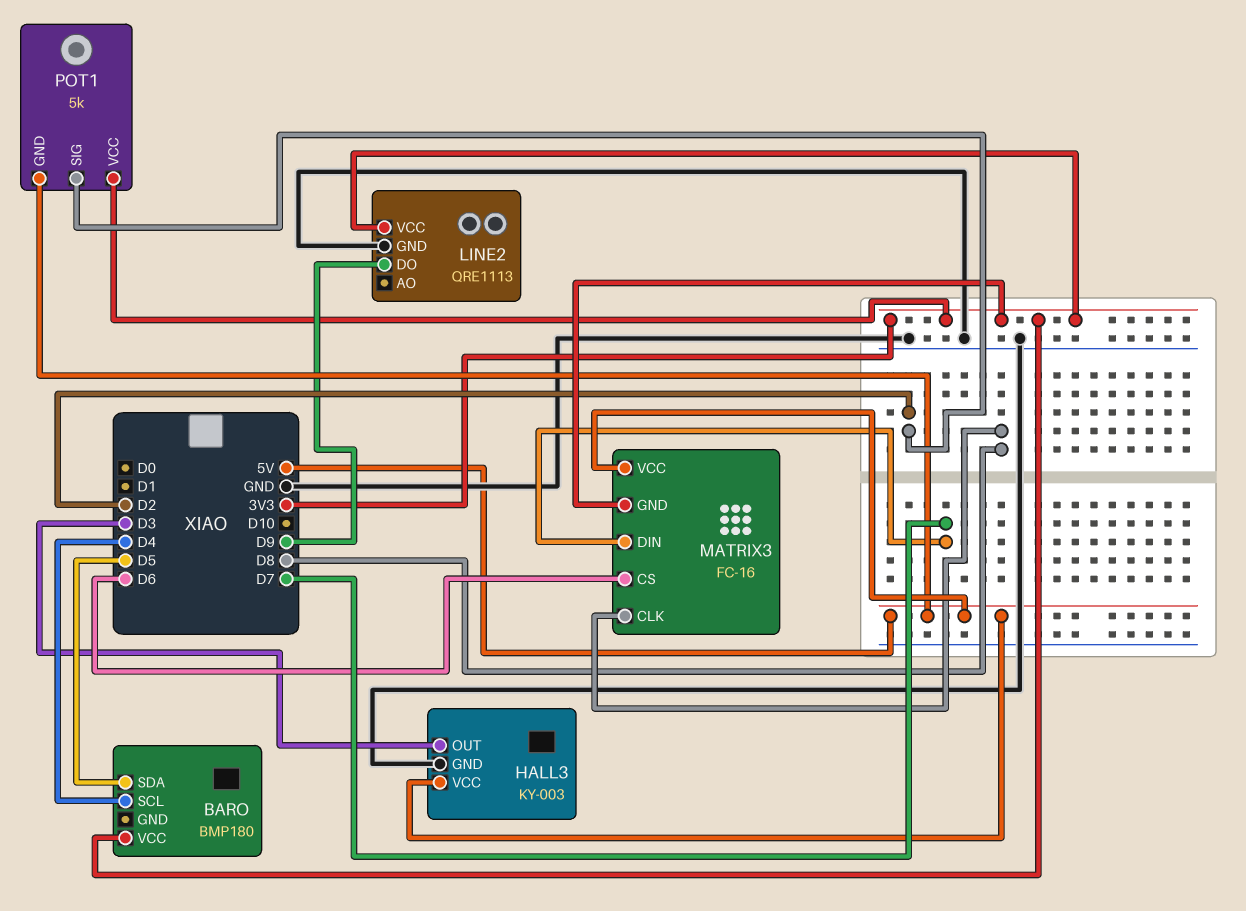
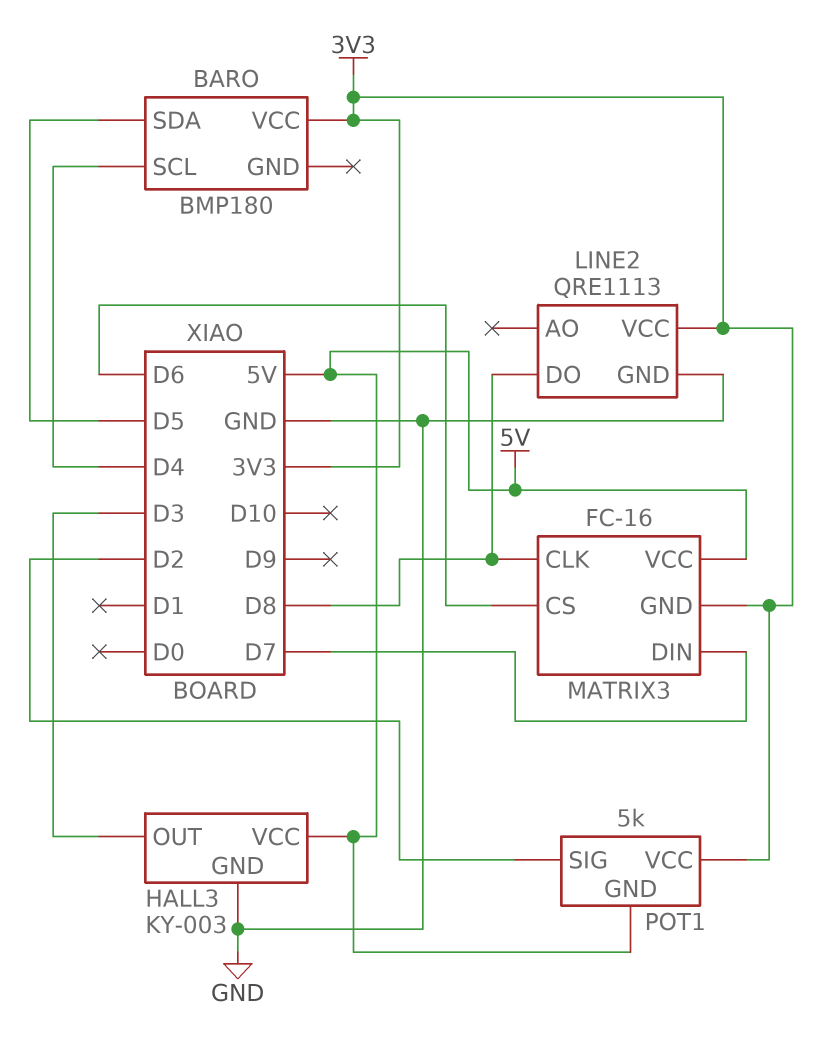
LINE2 pin DO: D9 -> D8

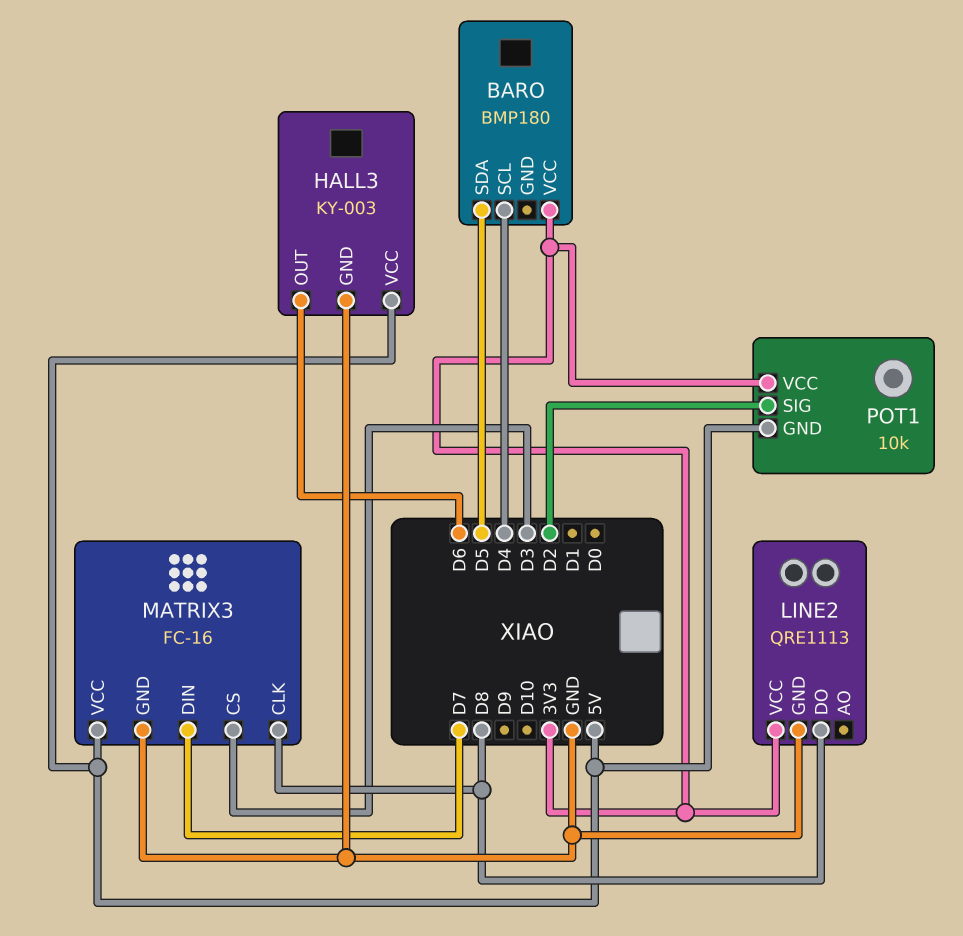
HALL3 pin OUT: D3 -> D6
MATRIX3 pin CS: D6 -> D3
MATRIX3 pin GND: 3V3 -> GND
POT1: 5k -> 10k

